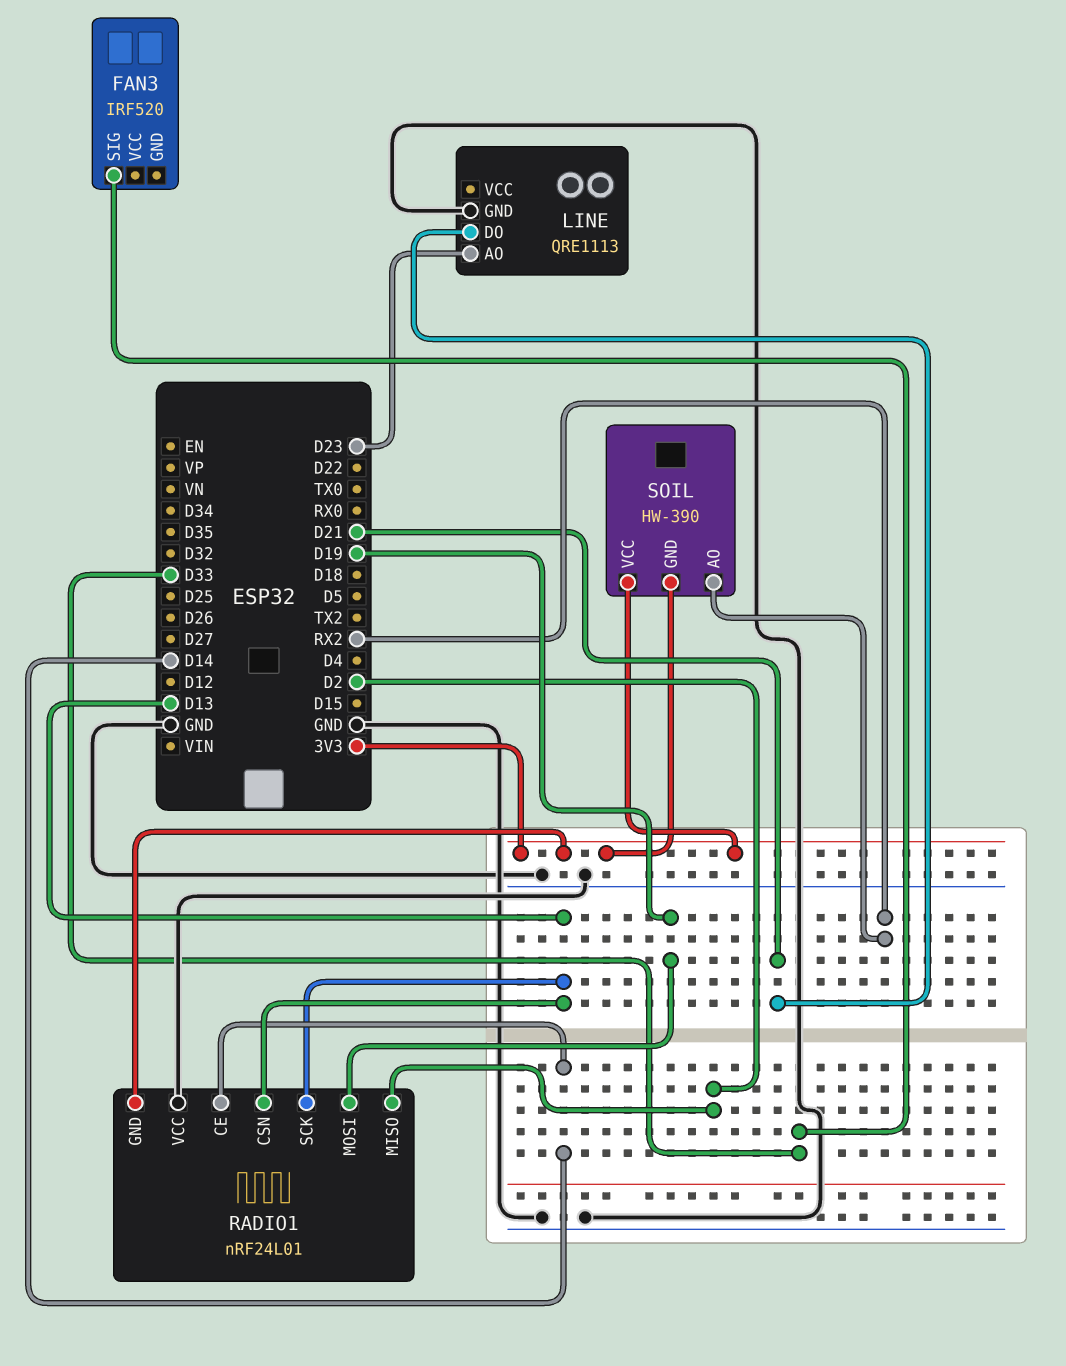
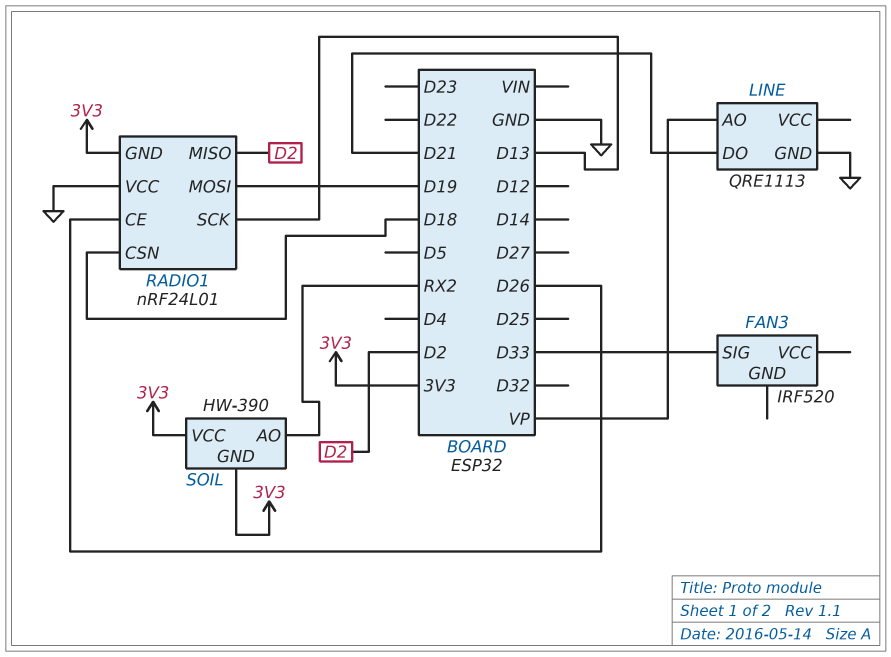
LINE pin AO: D23 -> VP
RADIO1 pin CE: D14 -> D26
RADIO1 pin CSN: D13 -> D18

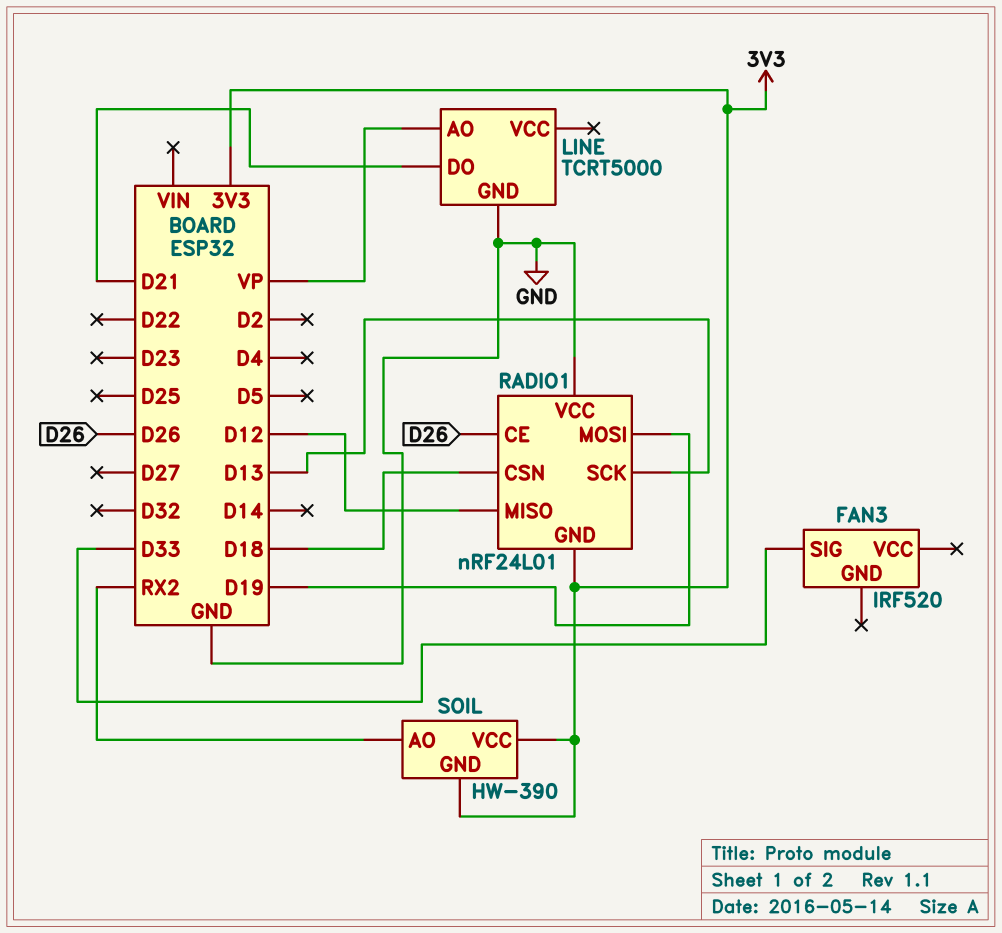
LINE: QRE1113 -> TCRT5000
RADIO1 pin MISO: D2 -> D12

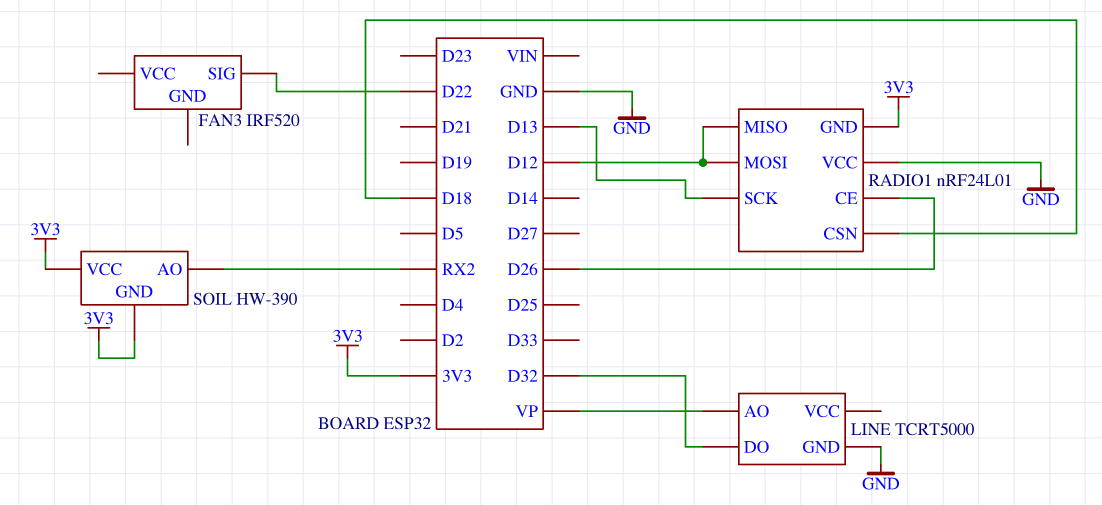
FAN3 pin SIG: D33 -> D22
LINE pin DO: D21 -> D32
RADIO1 pin MOSI: D19 -> D12

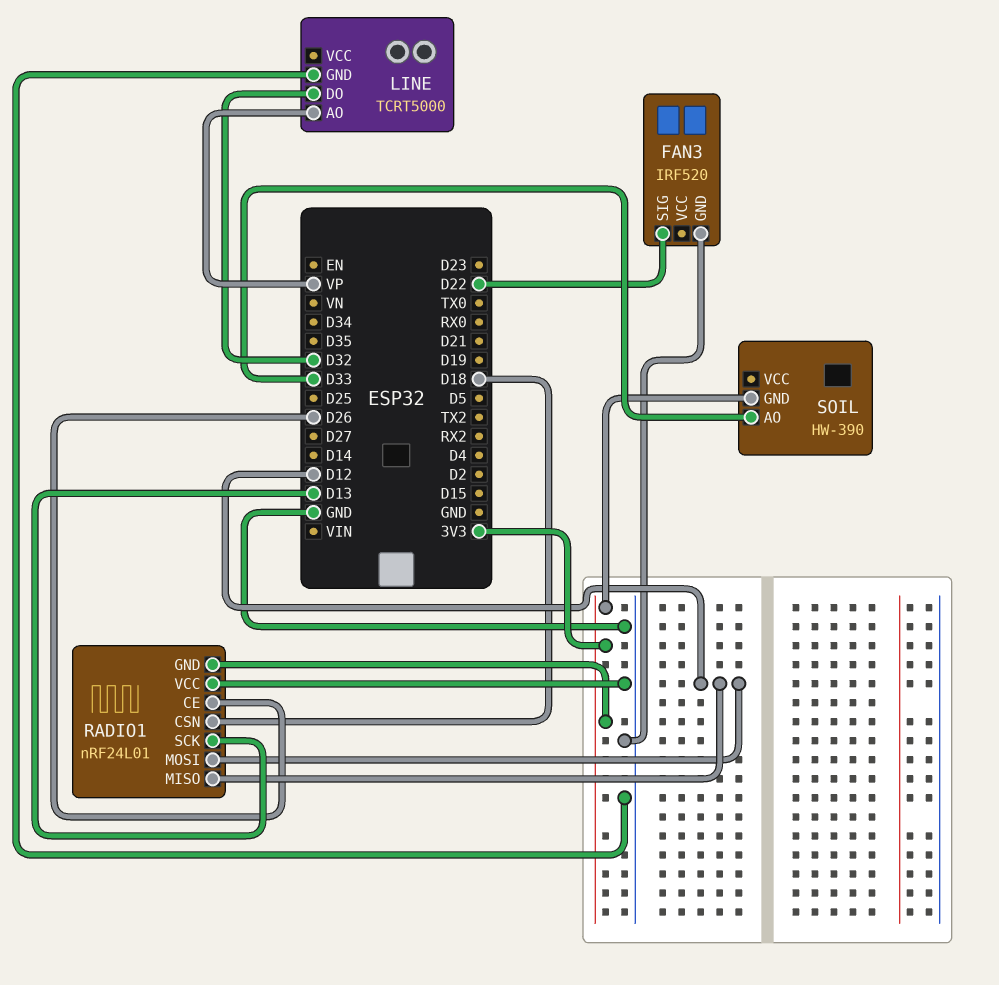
FAN3 pin GND: none -> GND
SOIL pin AO: RX2 -> D33
SOIL pin VCC: 3V3 -> none

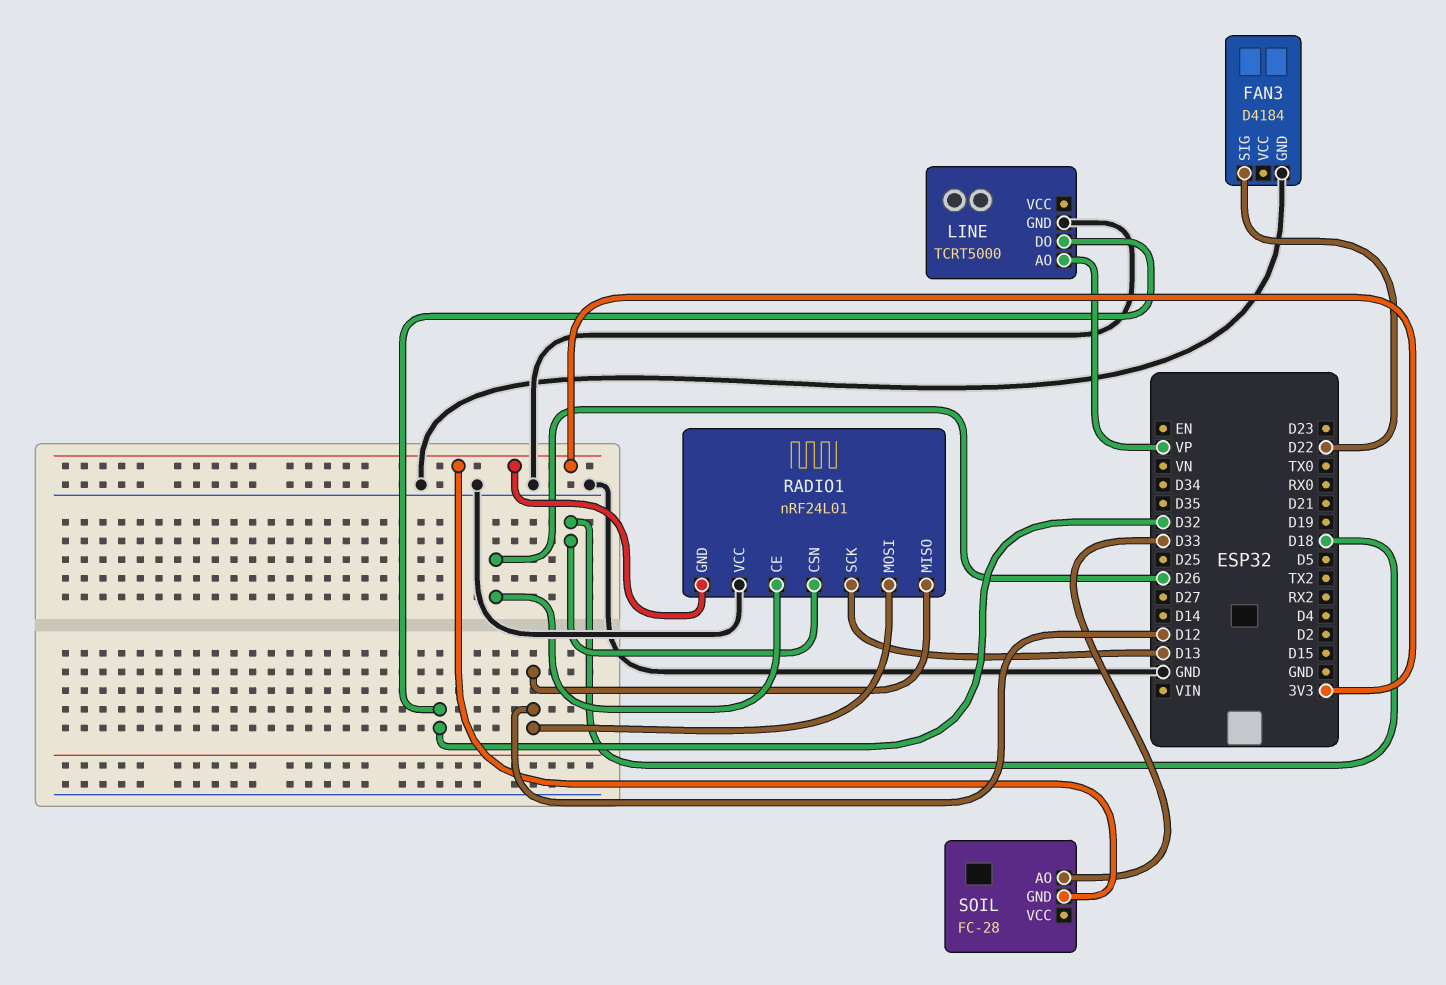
FAN3: IRF520 -> D4184
SOIL: HW-390 -> FC-28

